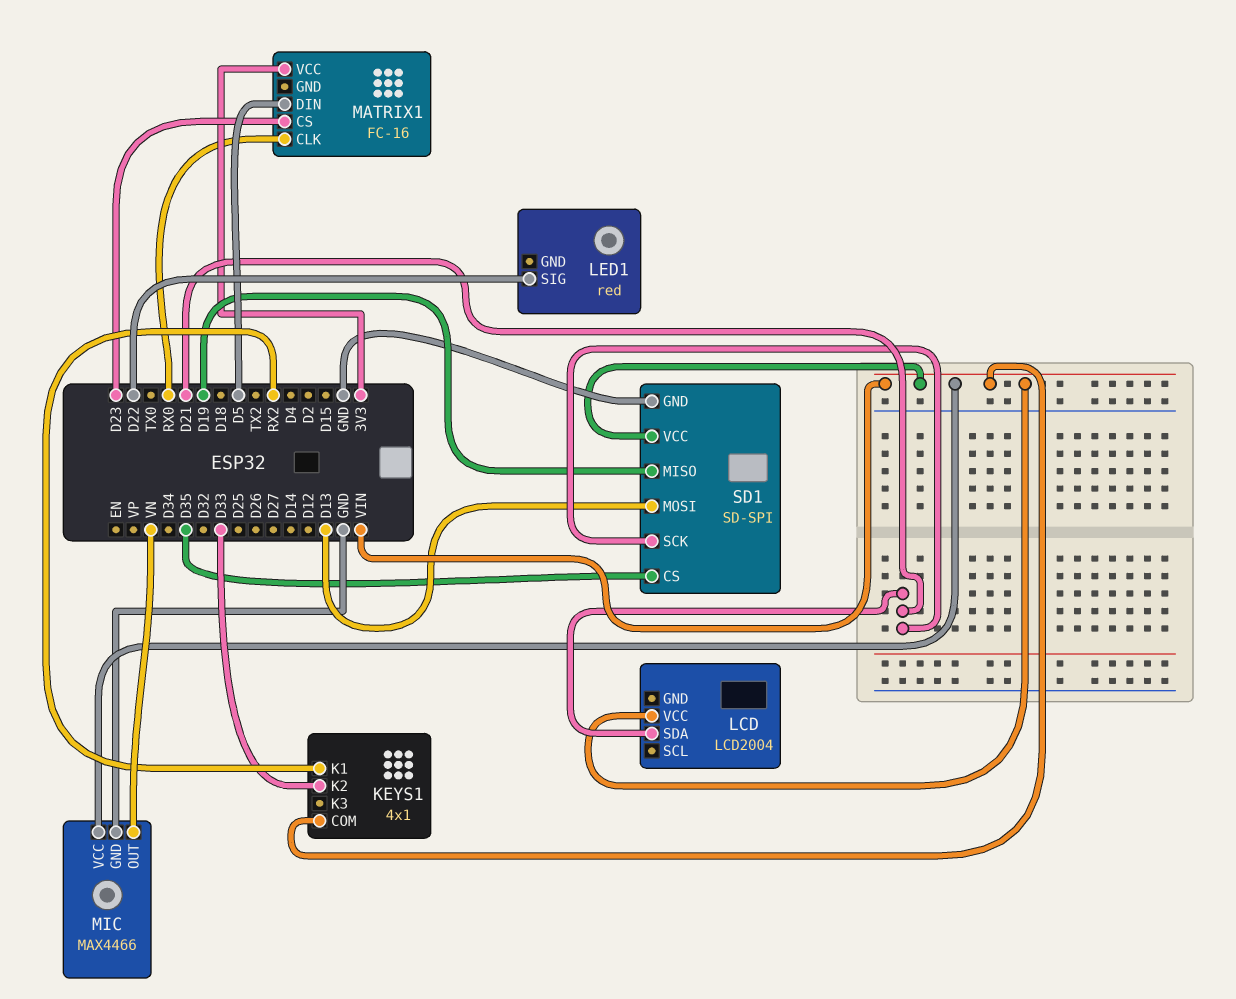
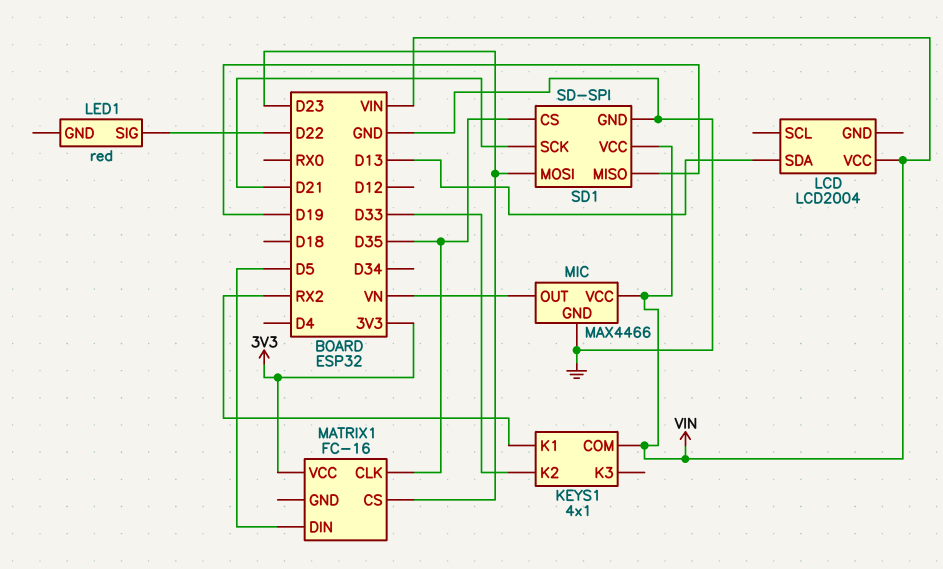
LCD pin SDA: D21 -> D13
MATRIX1 pin CLK: RX0 -> D35
SD1 pin MOSI: D13 -> D23

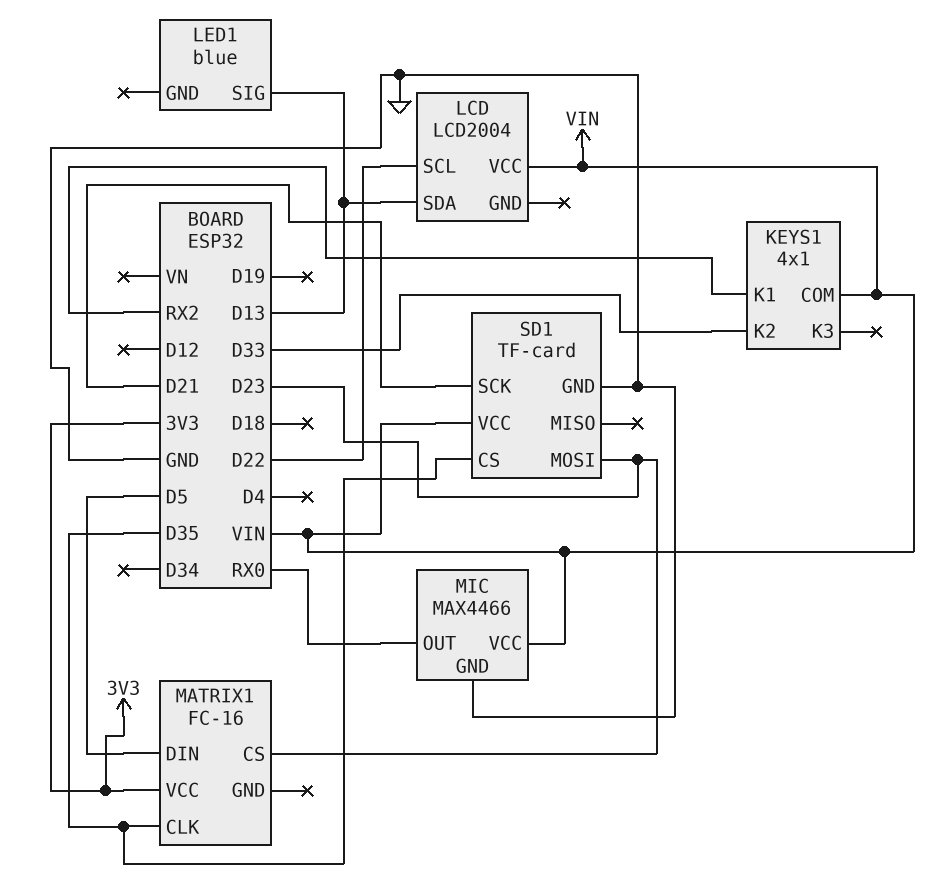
LCD pin SCL: none -> D22
LED1: red -> blue
LED1 pin SIG: D22 -> D13
MIC pin OUT: VN -> RX0
SD1: SD-SPI -> TF-card
SD1 pin MISO: D19 -> none

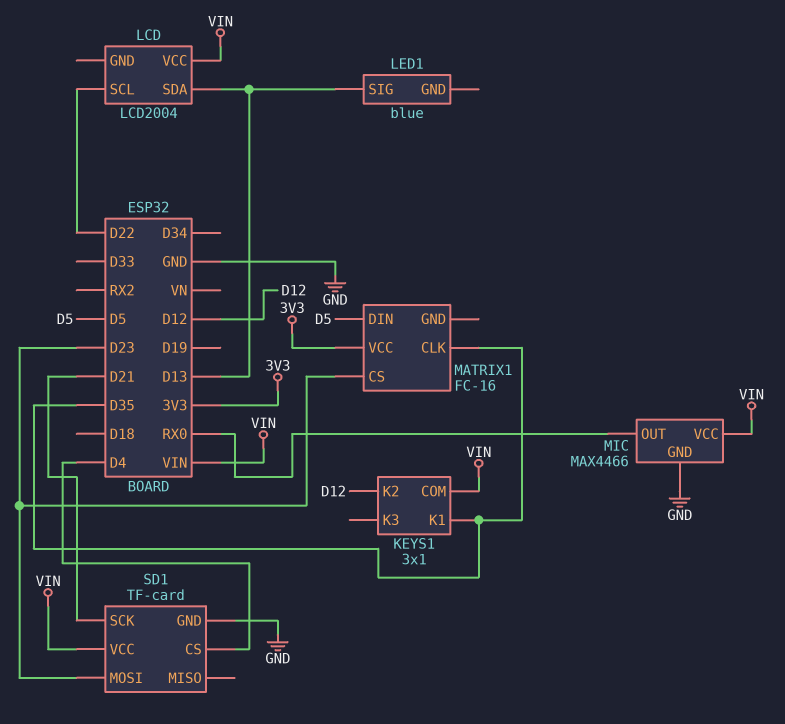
KEYS1: 4x1 -> 3x1
KEYS1 pin K1: RX2 -> D35
KEYS1 pin K2: D33 -> D12
SD1 pin CS: D35 -> D4

